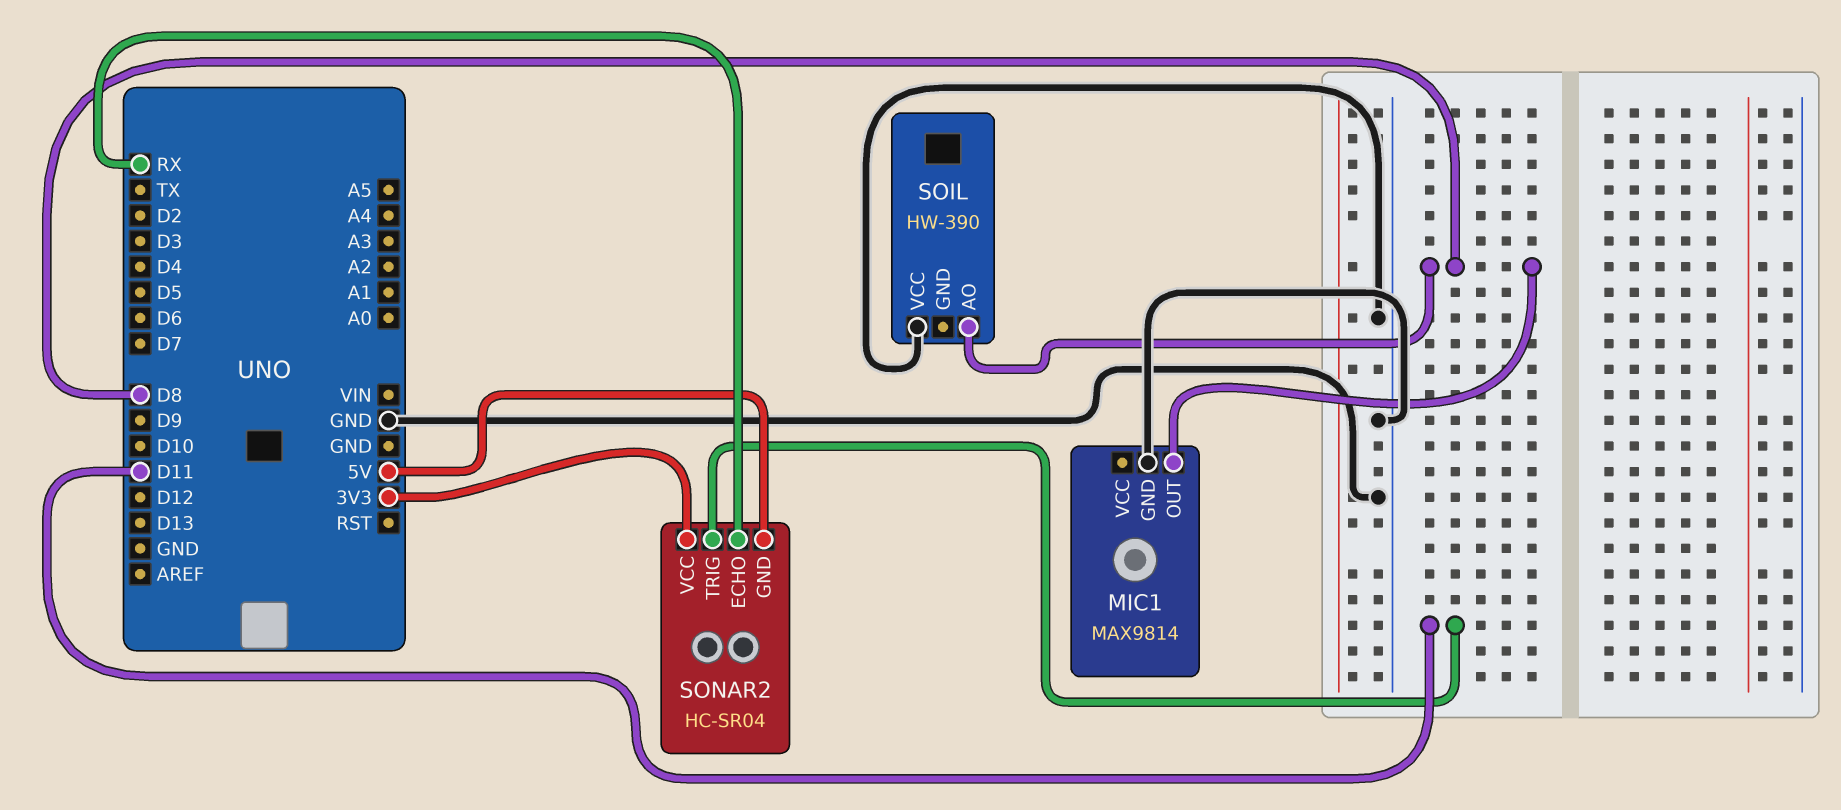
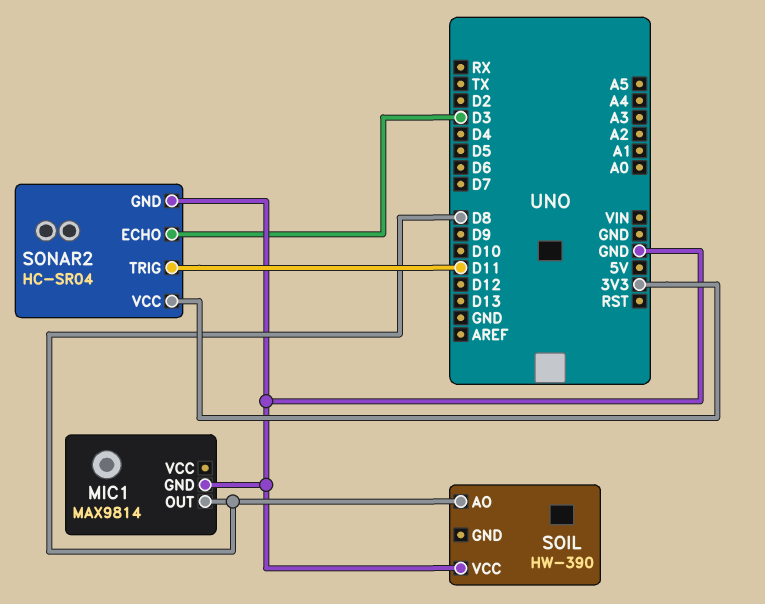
SONAR2 pin ECHO: RX -> D3
SONAR2 pin GND: 5V -> GND

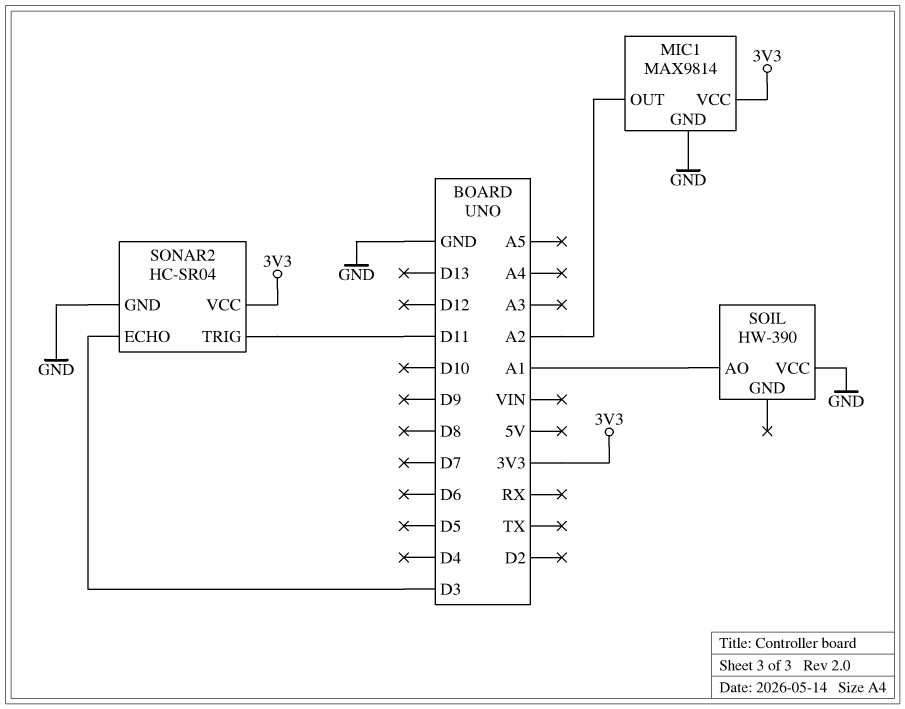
MIC1 pin OUT: D8 -> A2
MIC1 pin VCC: none -> 3V3
SOIL pin AO: D8 -> A1

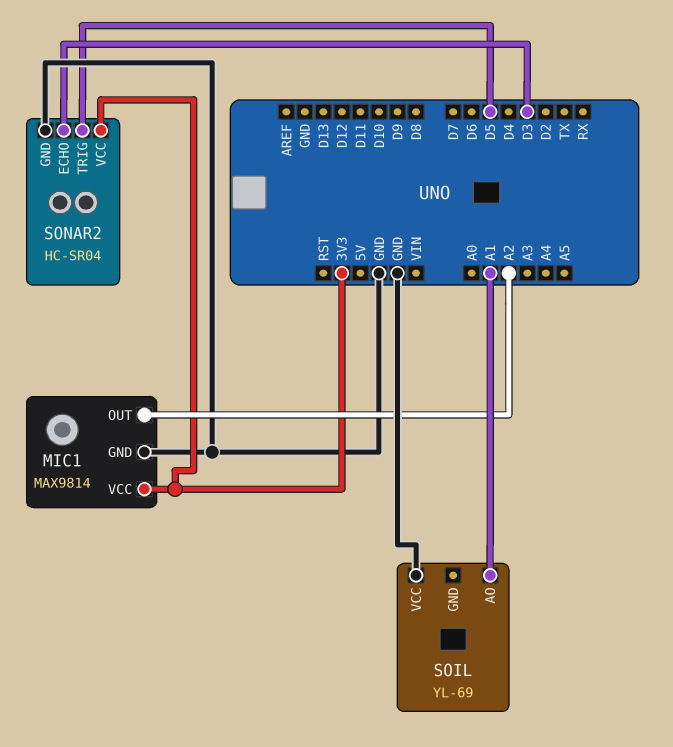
SOIL: HW-390 -> YL-69
SONAR2 pin TRIG: D11 -> D5

